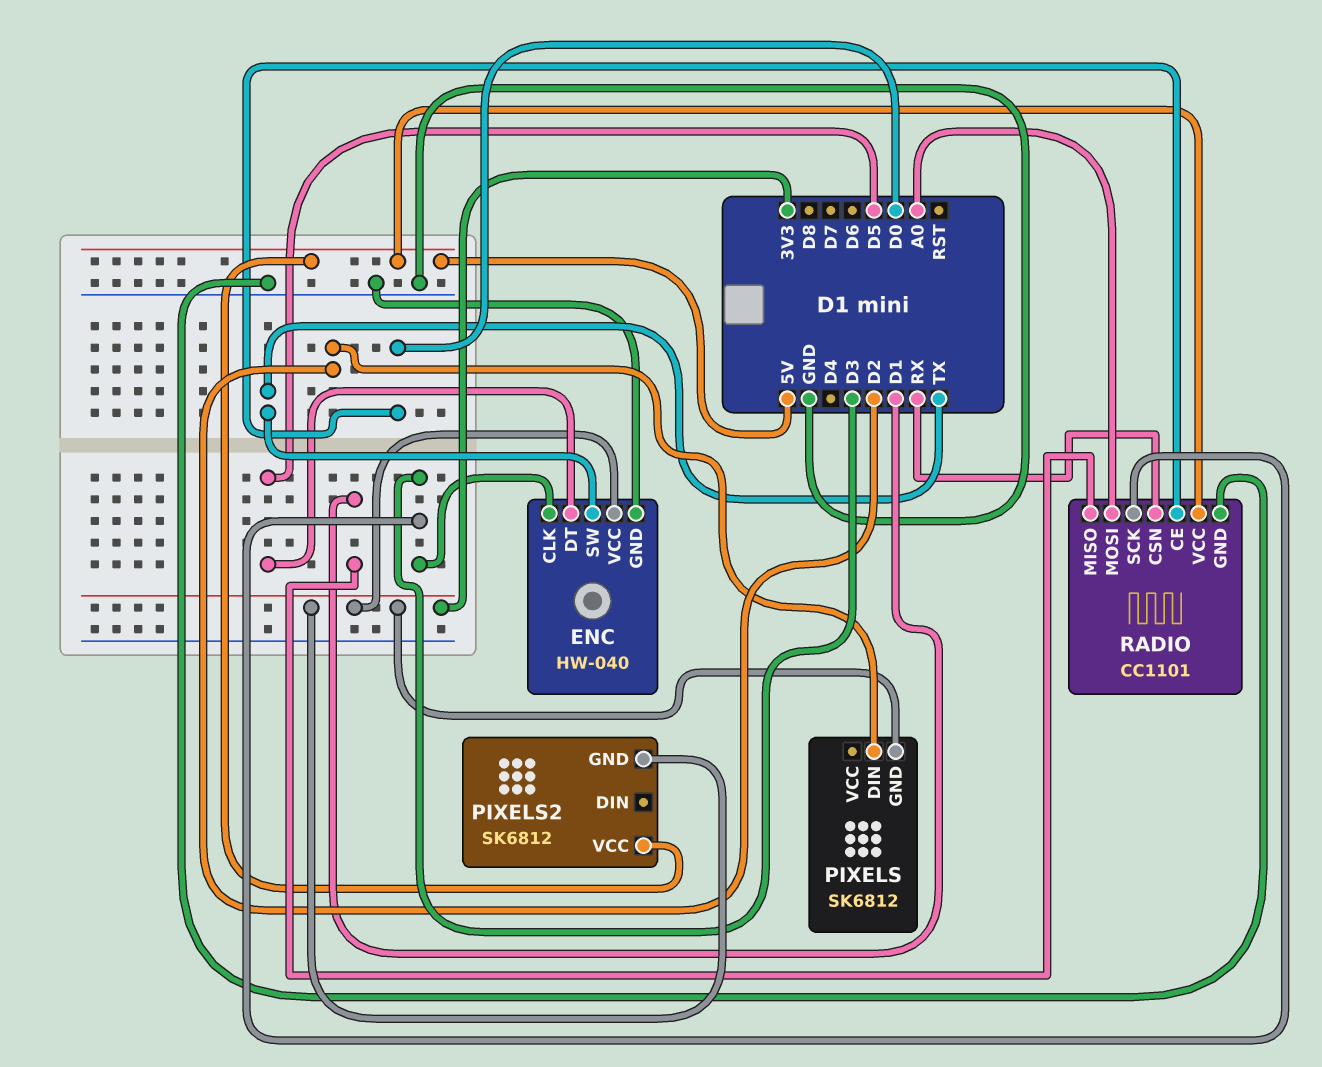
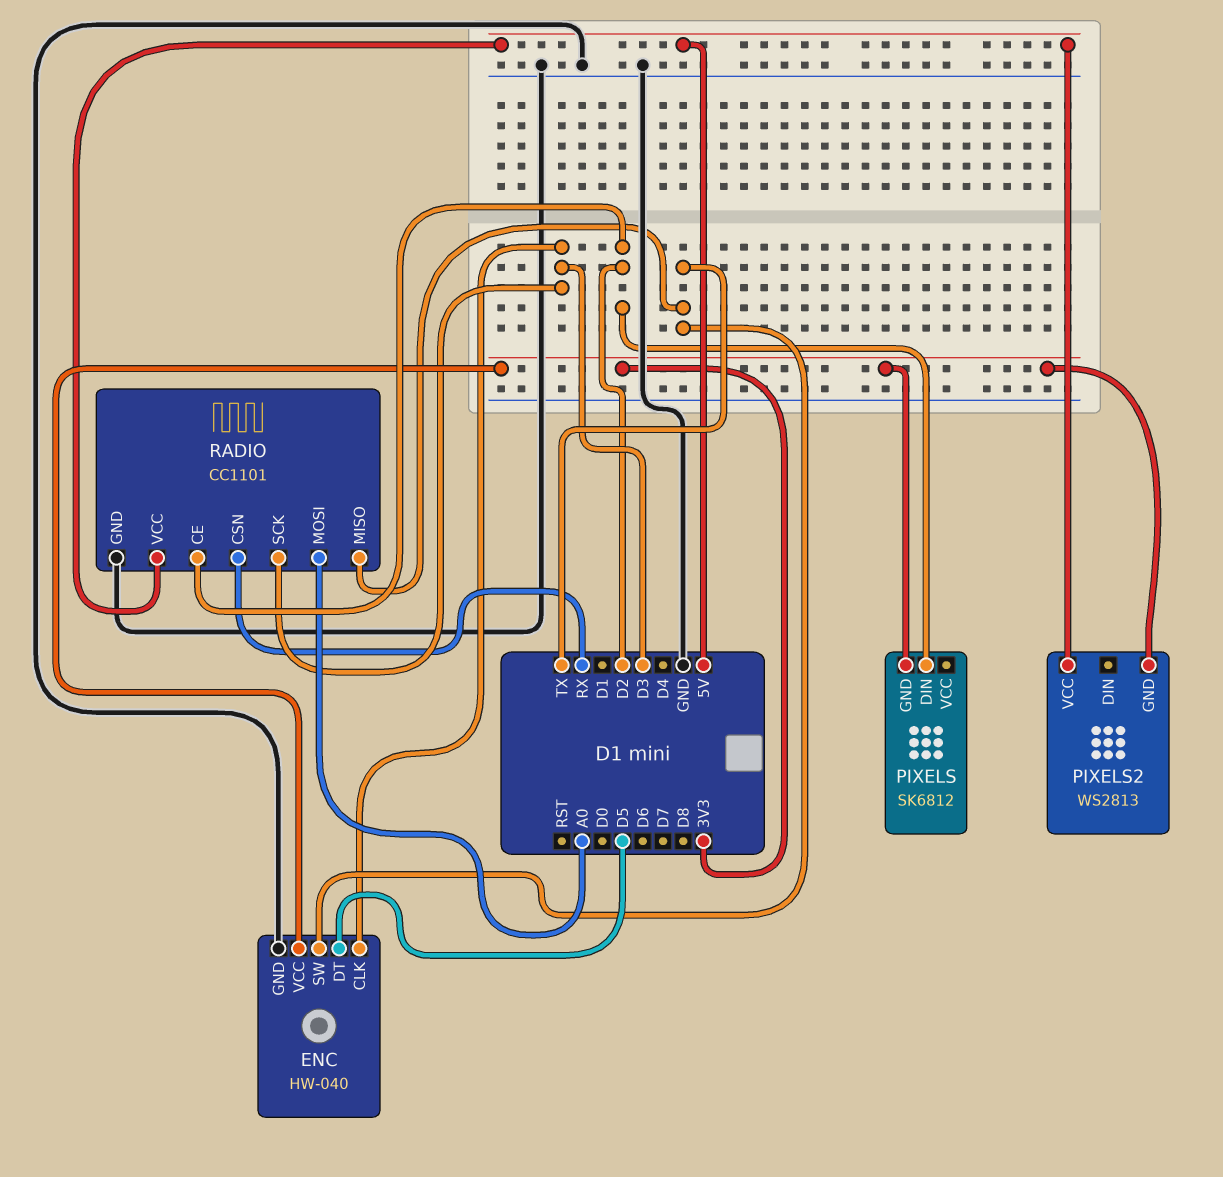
PIXELS2: SK6812 -> WS2813
RADIO pin CE: D0 -> D2
RADIO pin MISO: D1 -> TX

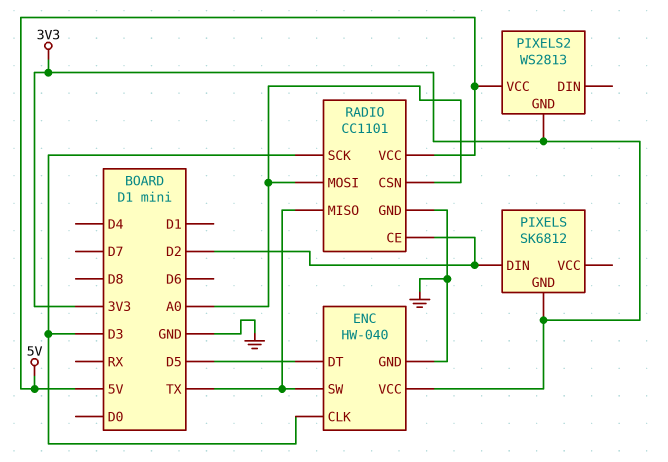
RADIO pin CSN: RX -> A0

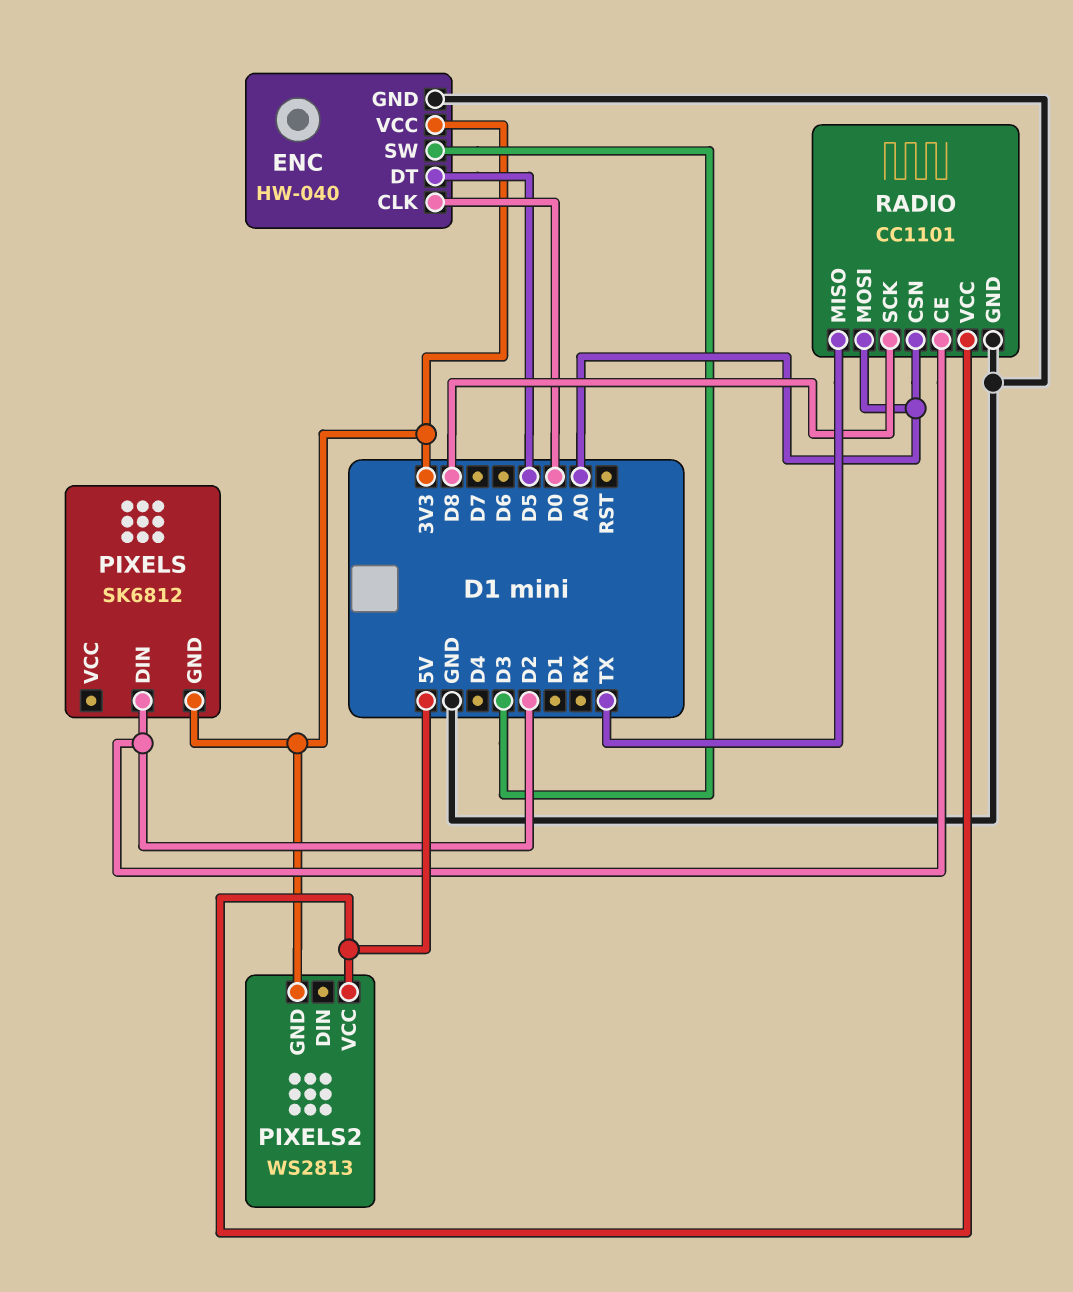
ENC pin CLK: D3 -> D0
ENC pin SW: TX -> D3
RADIO pin SCK: D3 -> D8

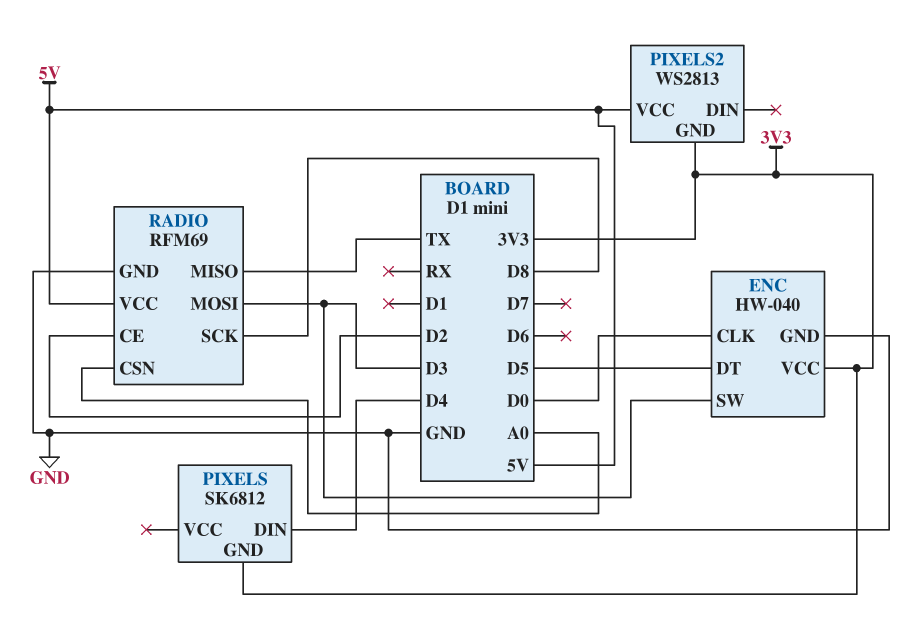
PIXELS pin DIN: D2 -> D4
RADIO: CC1101 -> RFM69
RADIO pin MOSI: A0 -> D3

